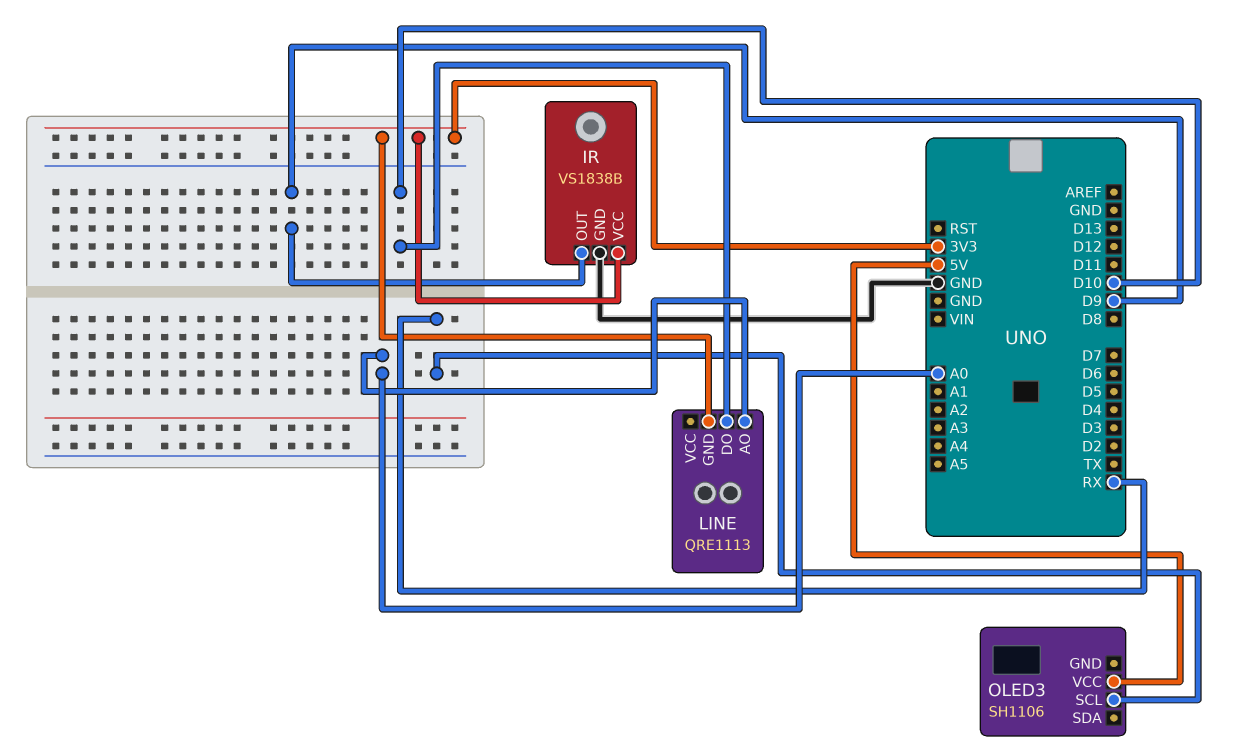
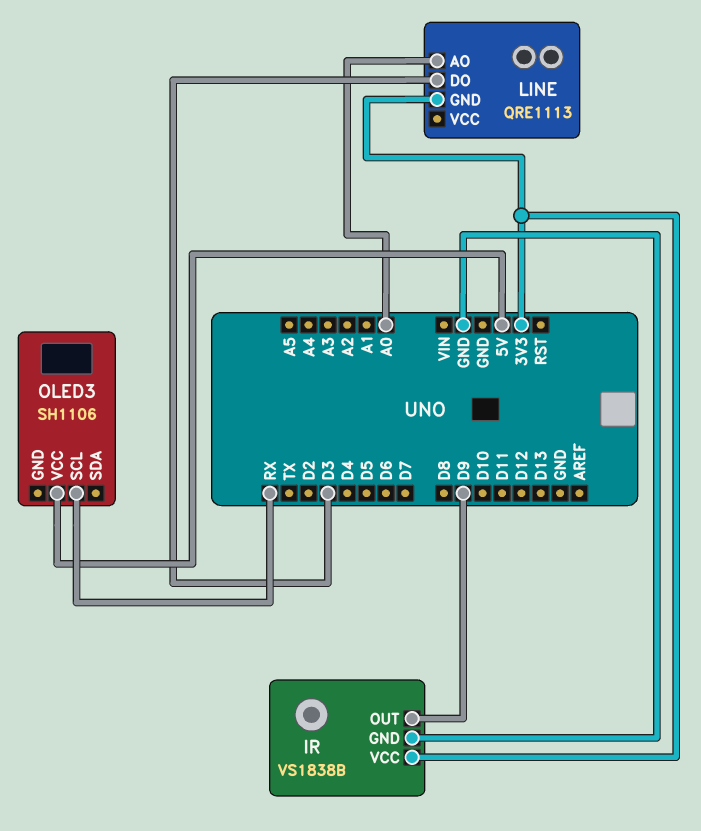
LINE pin DO: D10 -> D3

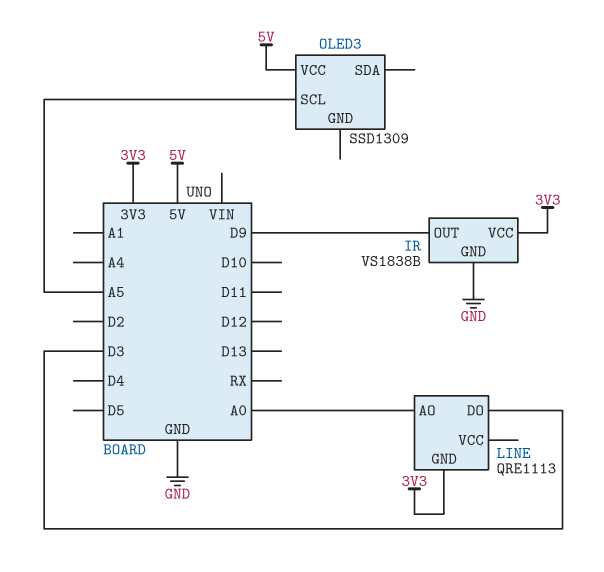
OLED3: SH1106 -> SSD1309
OLED3 pin SCL: RX -> A5

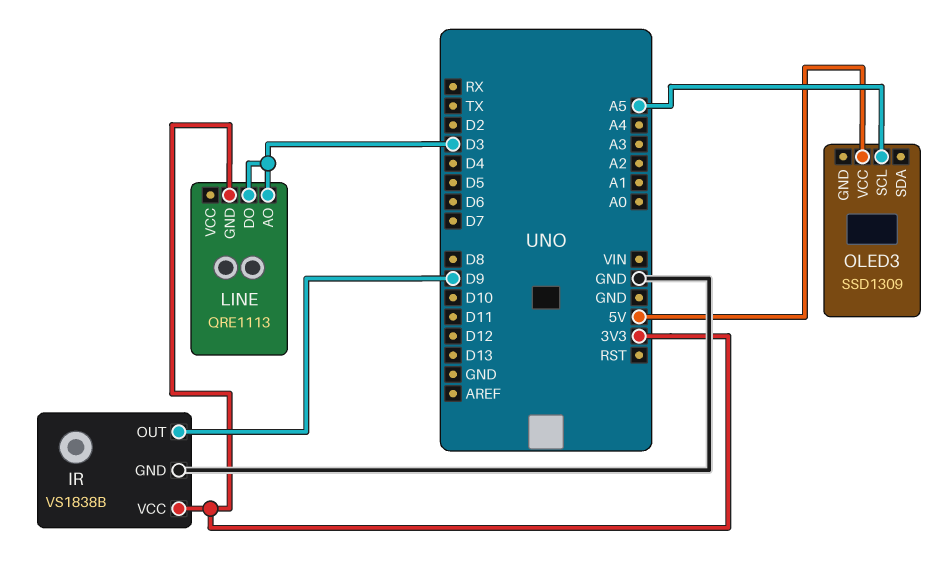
LINE pin AO: A0 -> D3

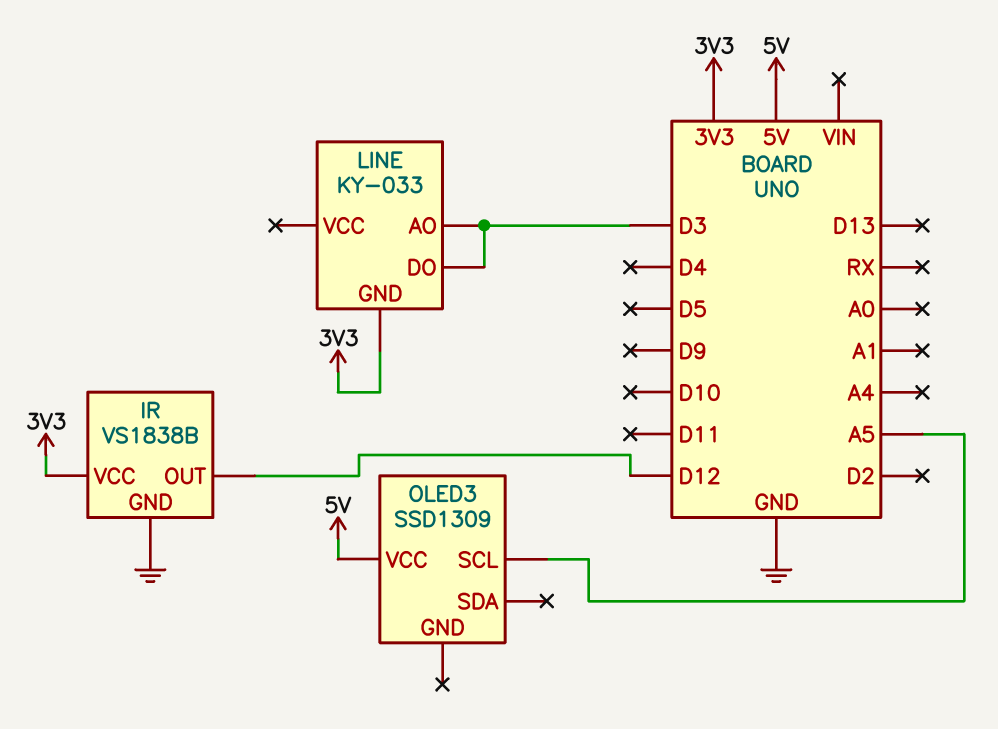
IR pin OUT: D9 -> D12
LINE: QRE1113 -> KY-033

